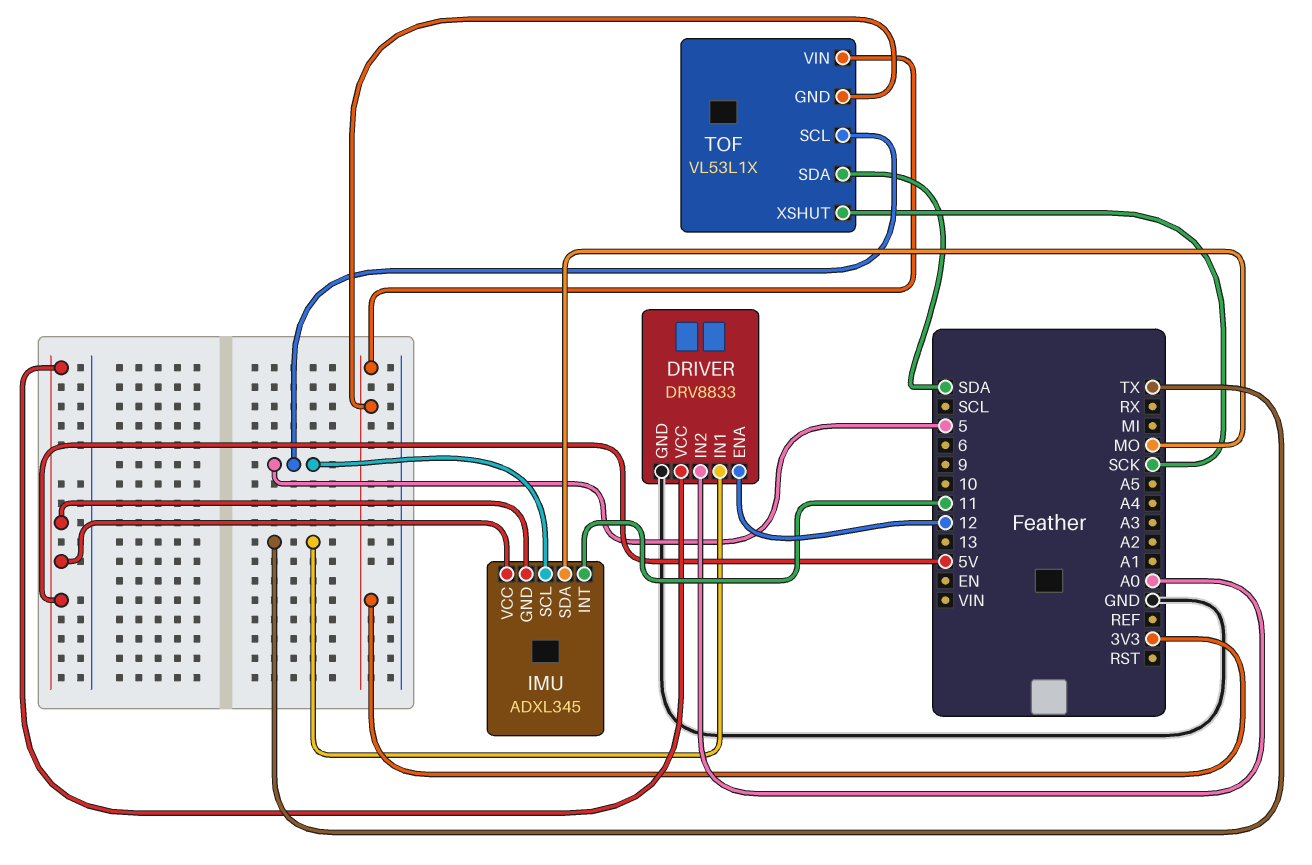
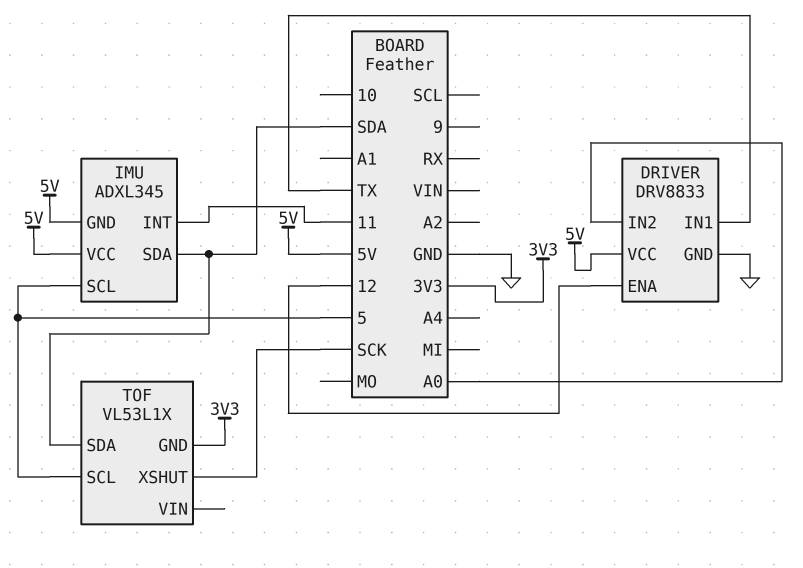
IMU pin SDA: MO -> SDA
TOF pin VIN: 3V3 -> none

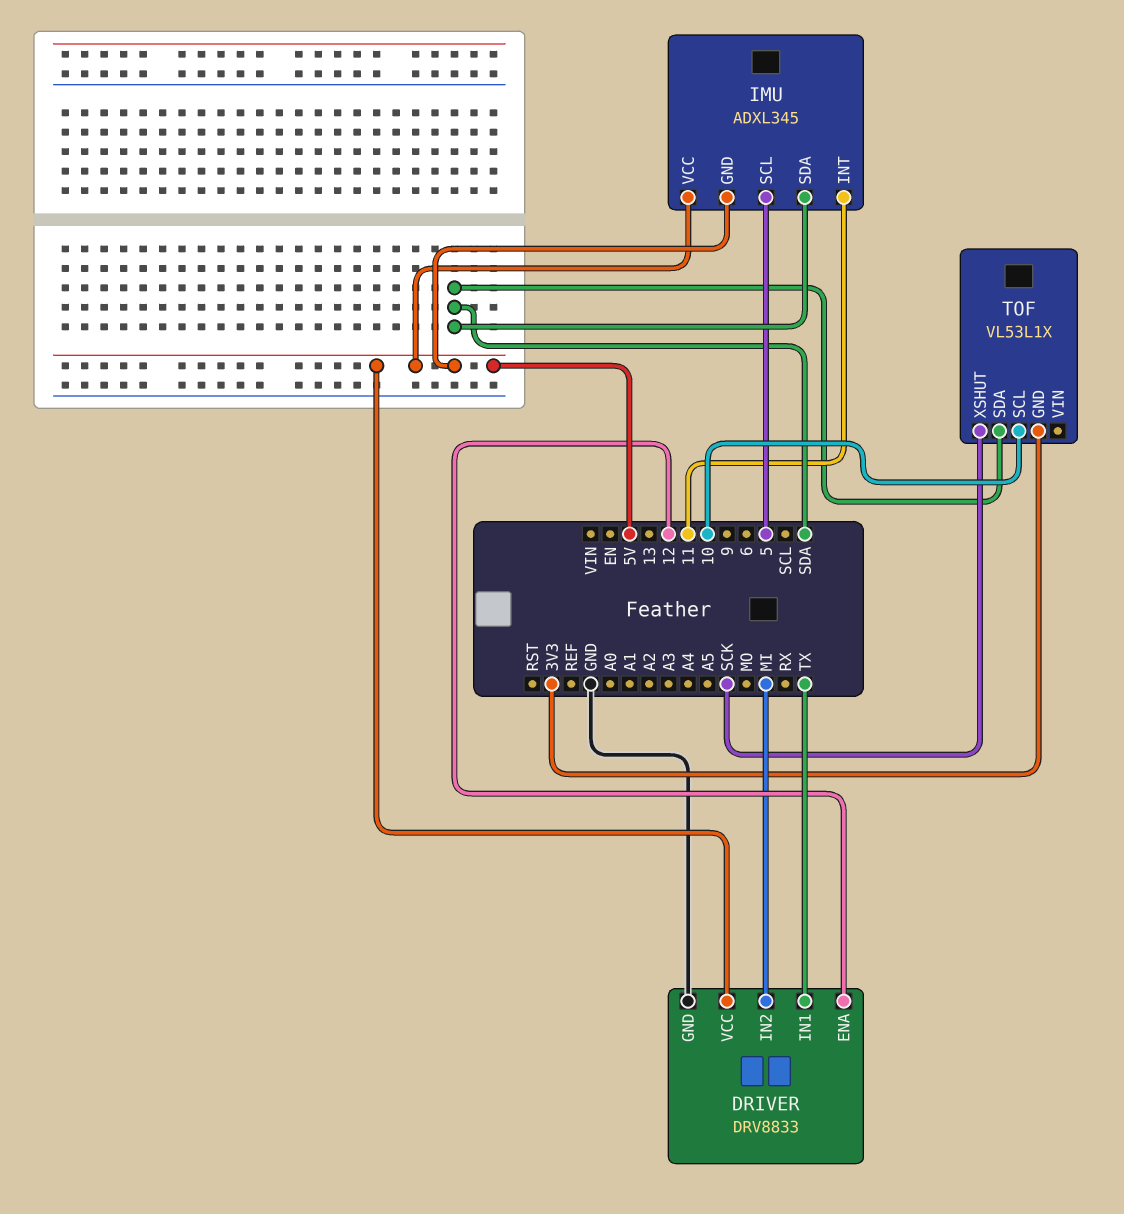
DRIVER pin IN2: A0 -> MI
TOF pin SCL: 5 -> 10

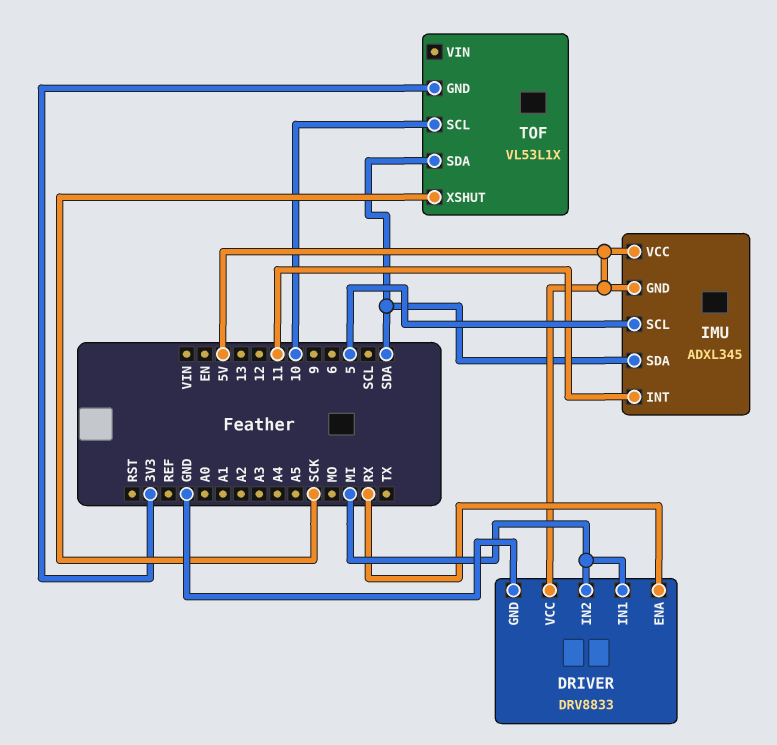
DRIVER pin ENA: 12 -> RX
DRIVER pin IN1: TX -> MI

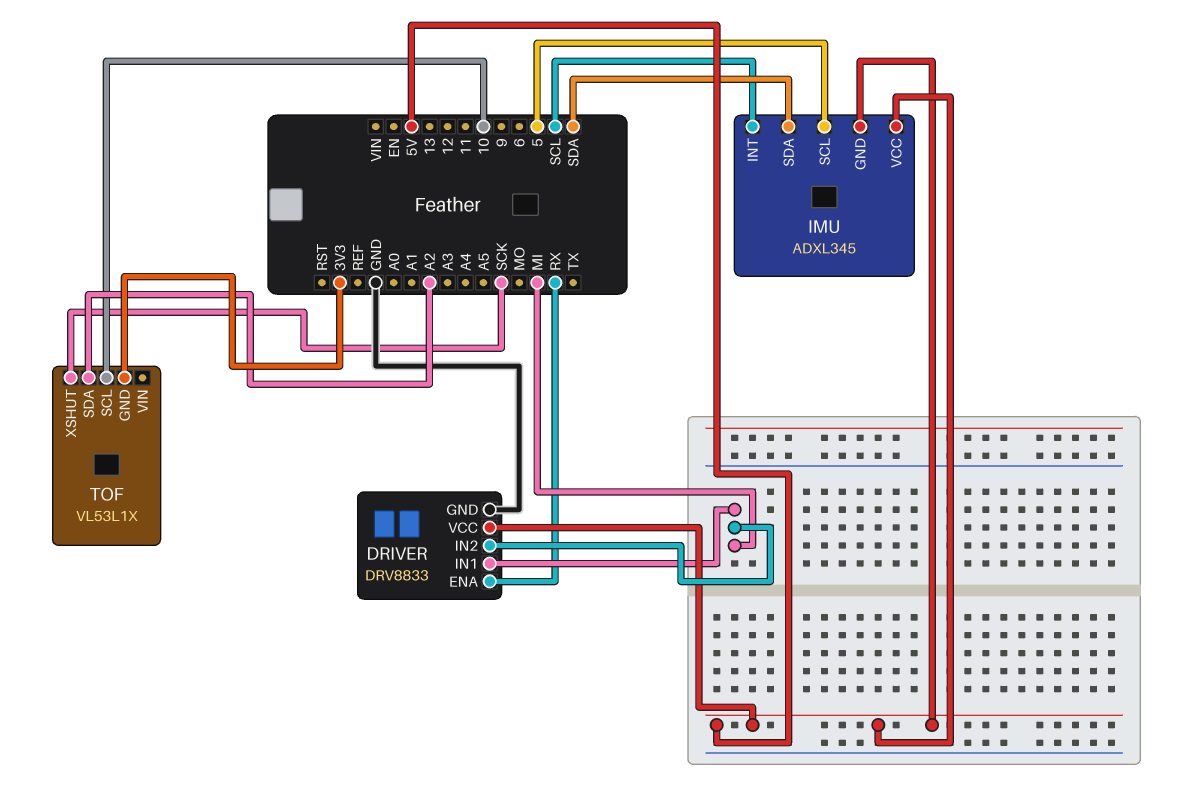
IMU pin INT: 11 -> SCL
TOF pin SDA: SDA -> A2

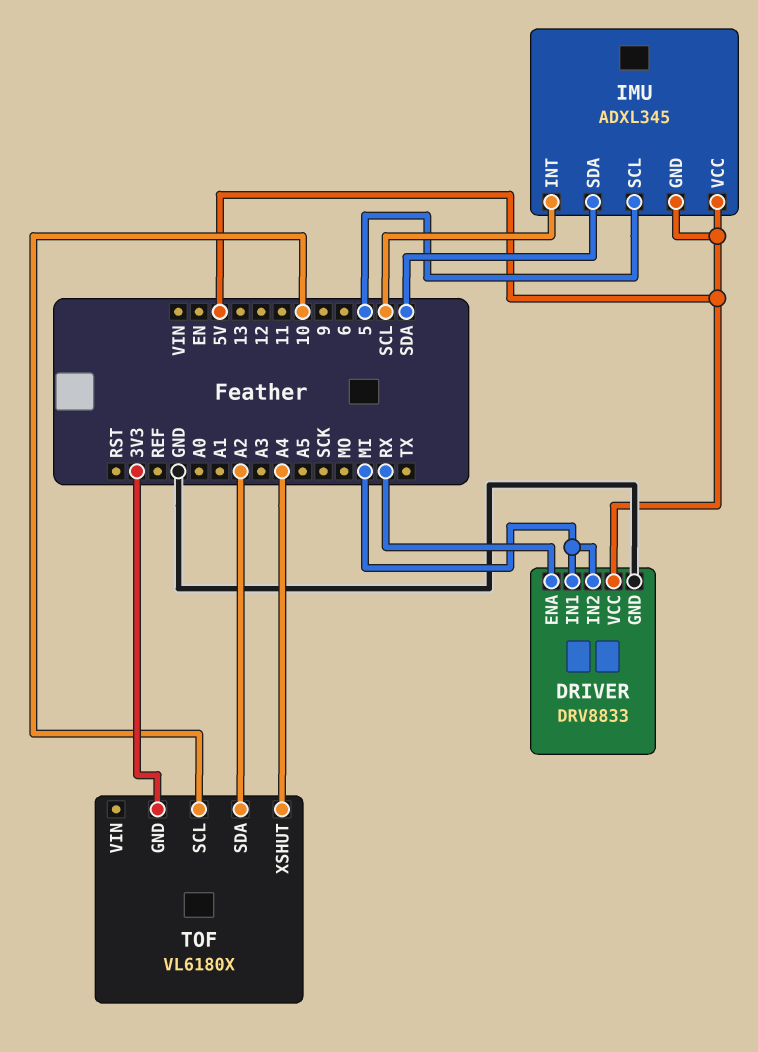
TOF: VL53L1X -> VL6180X
TOF pin XSHUT: SCK -> A4

